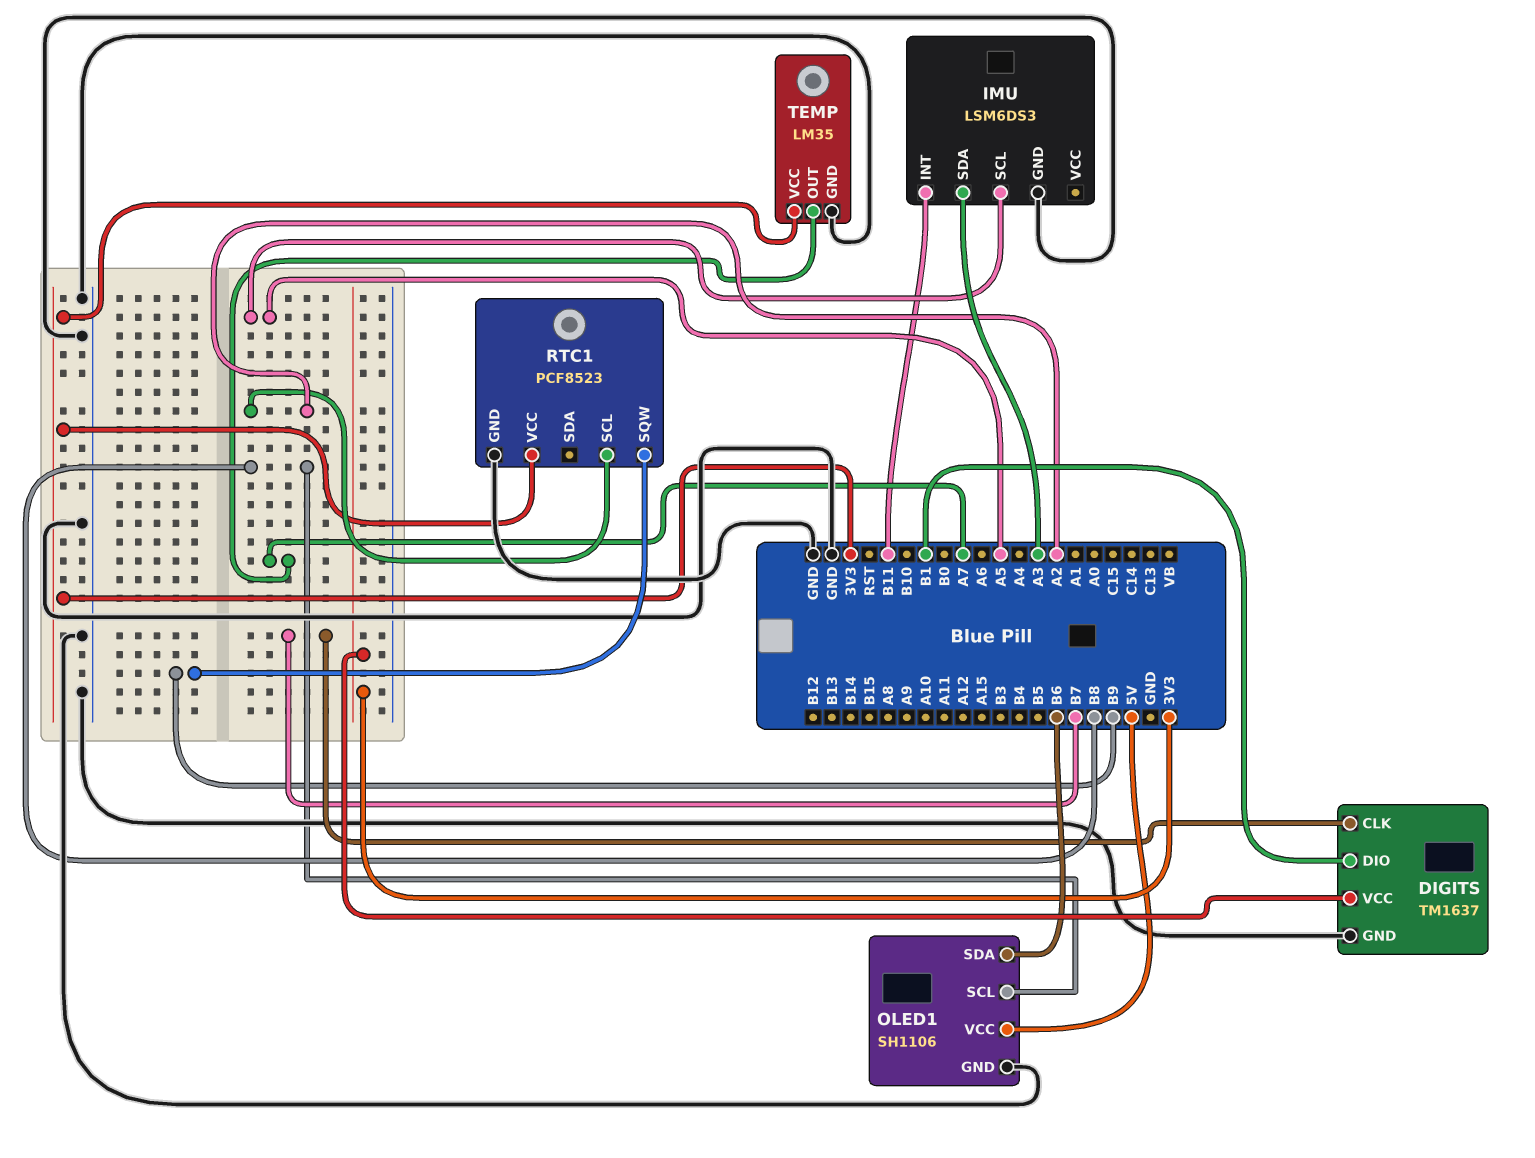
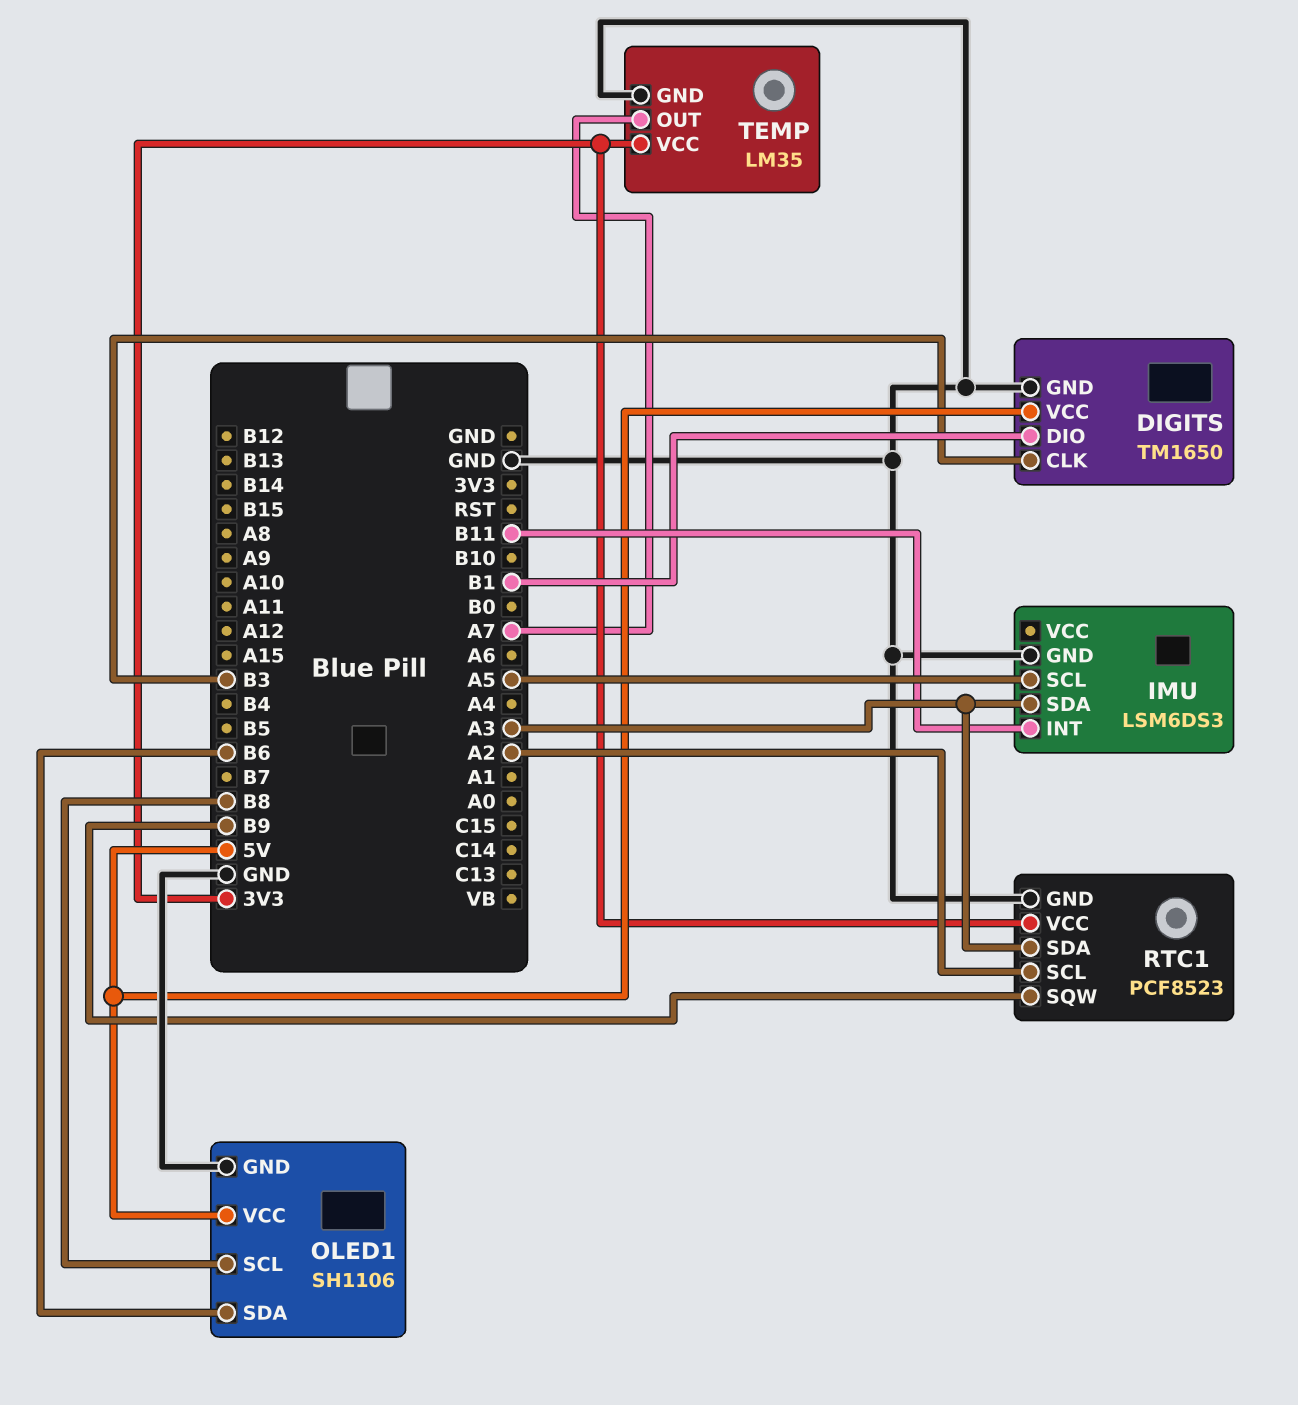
DIGITS: TM1637 -> TM1650
DIGITS pin CLK: B7 -> B3
DIGITS pin VCC: 3V3 -> 5V
RTC1 pin SDA: none -> A3

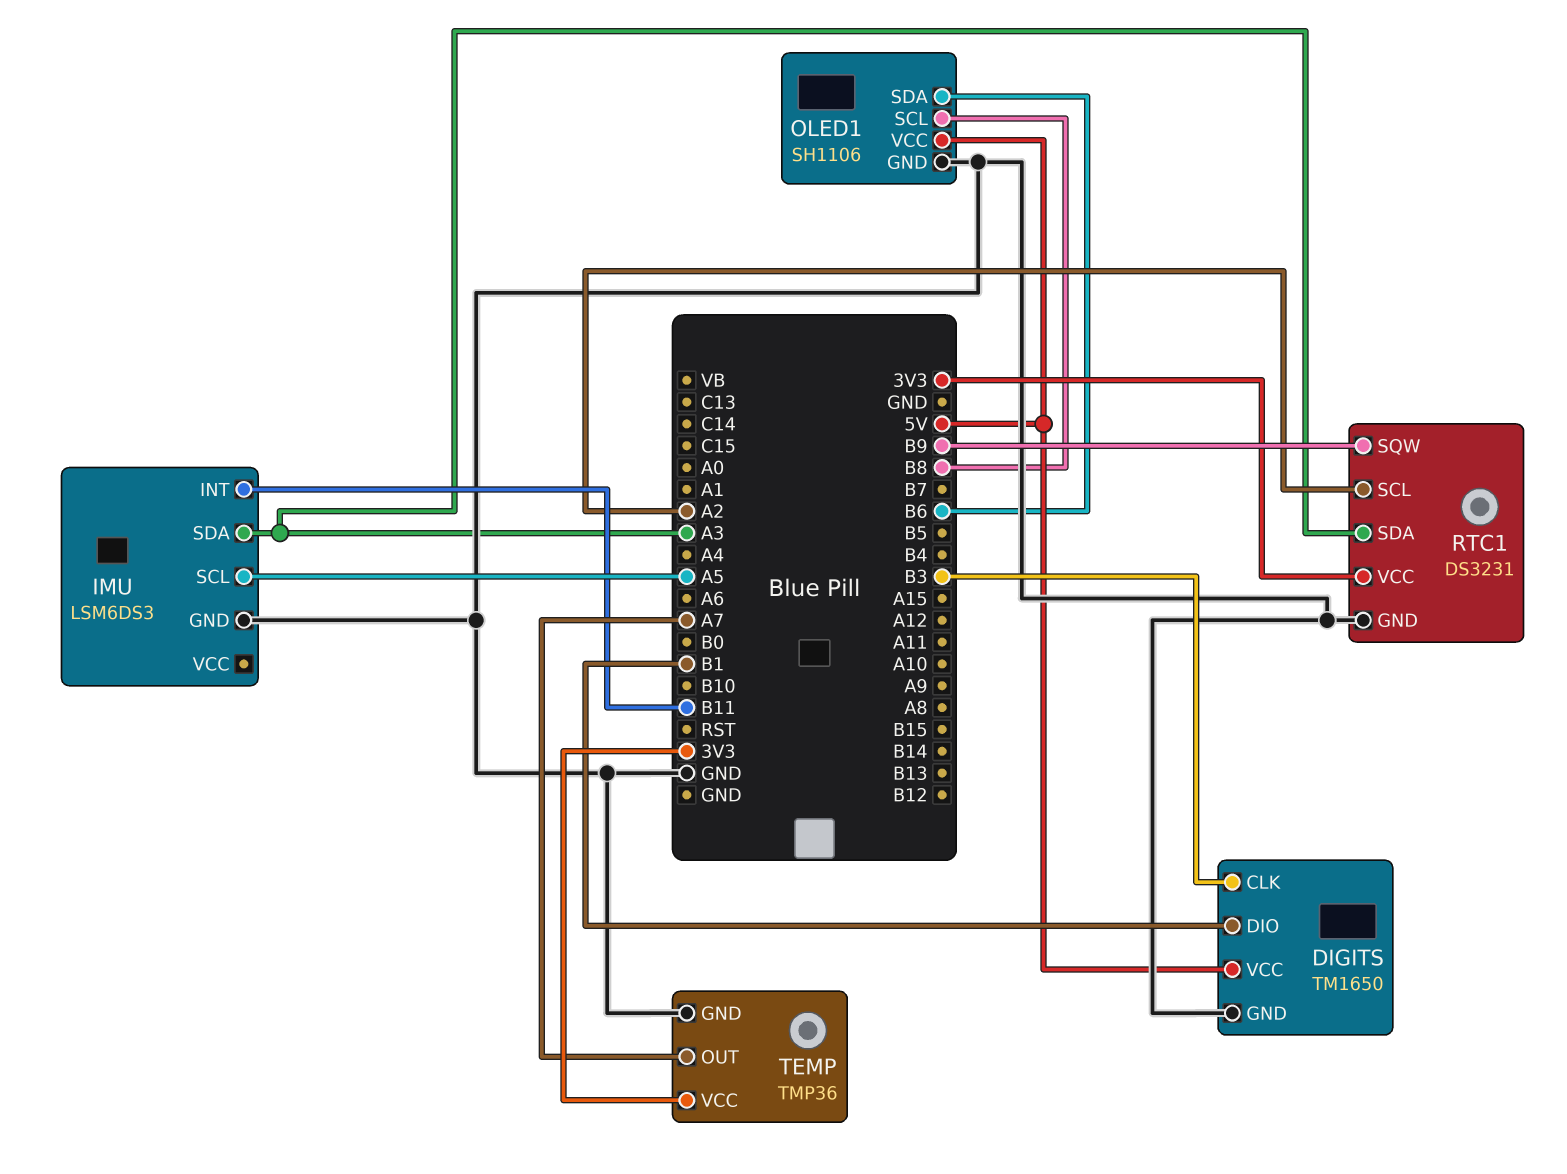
RTC1: PCF8523 -> DS3231
TEMP: LM35 -> TMP36

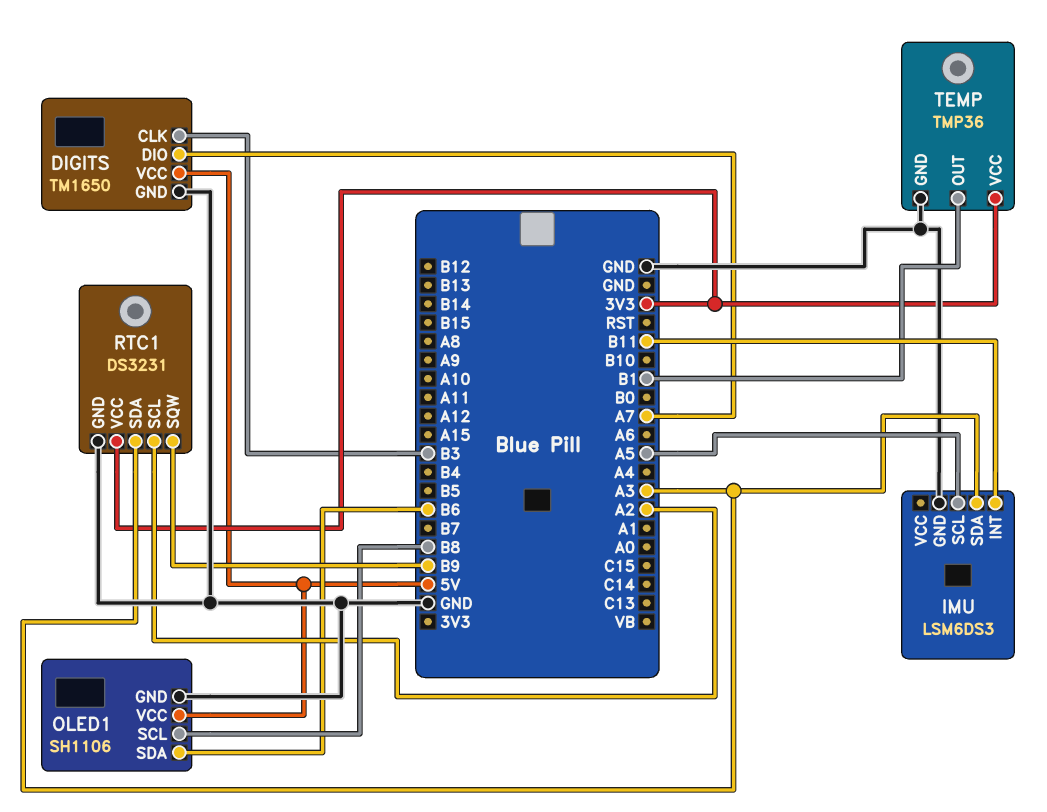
DIGITS pin DIO: B1 -> A7
TEMP pin OUT: A7 -> B1

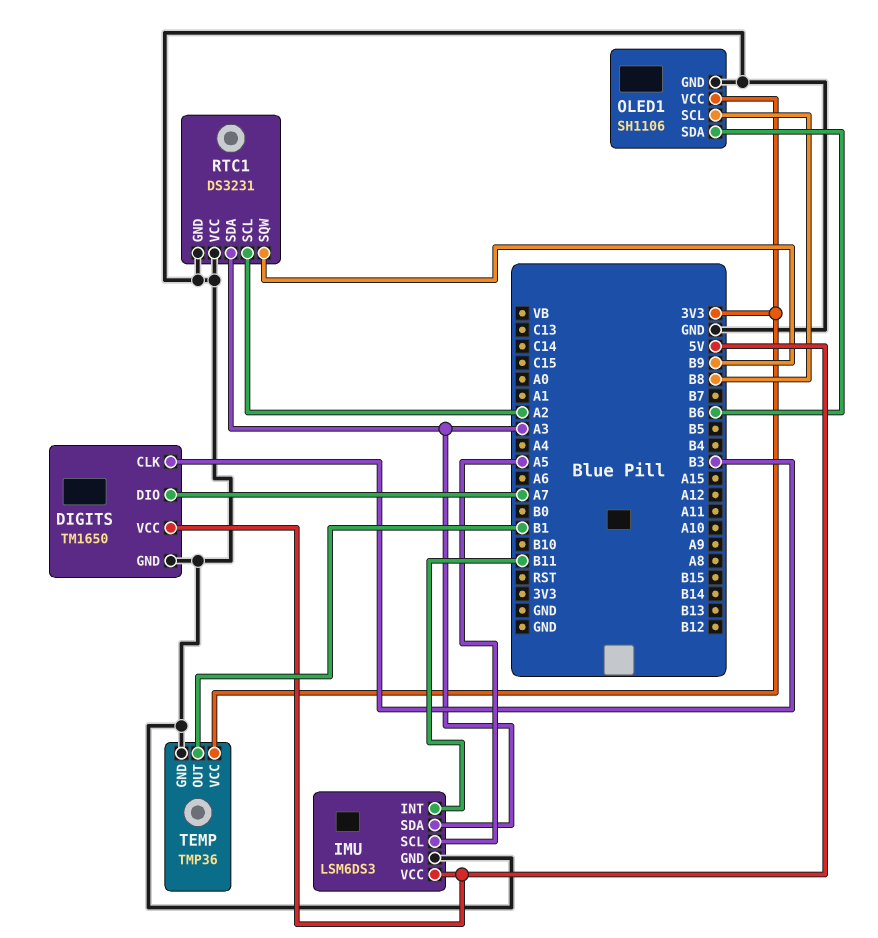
IMU pin VCC: none -> 5V
OLED1 pin VCC: 5V -> 3V3
RTC1 pin VCC: 3V3 -> GND

